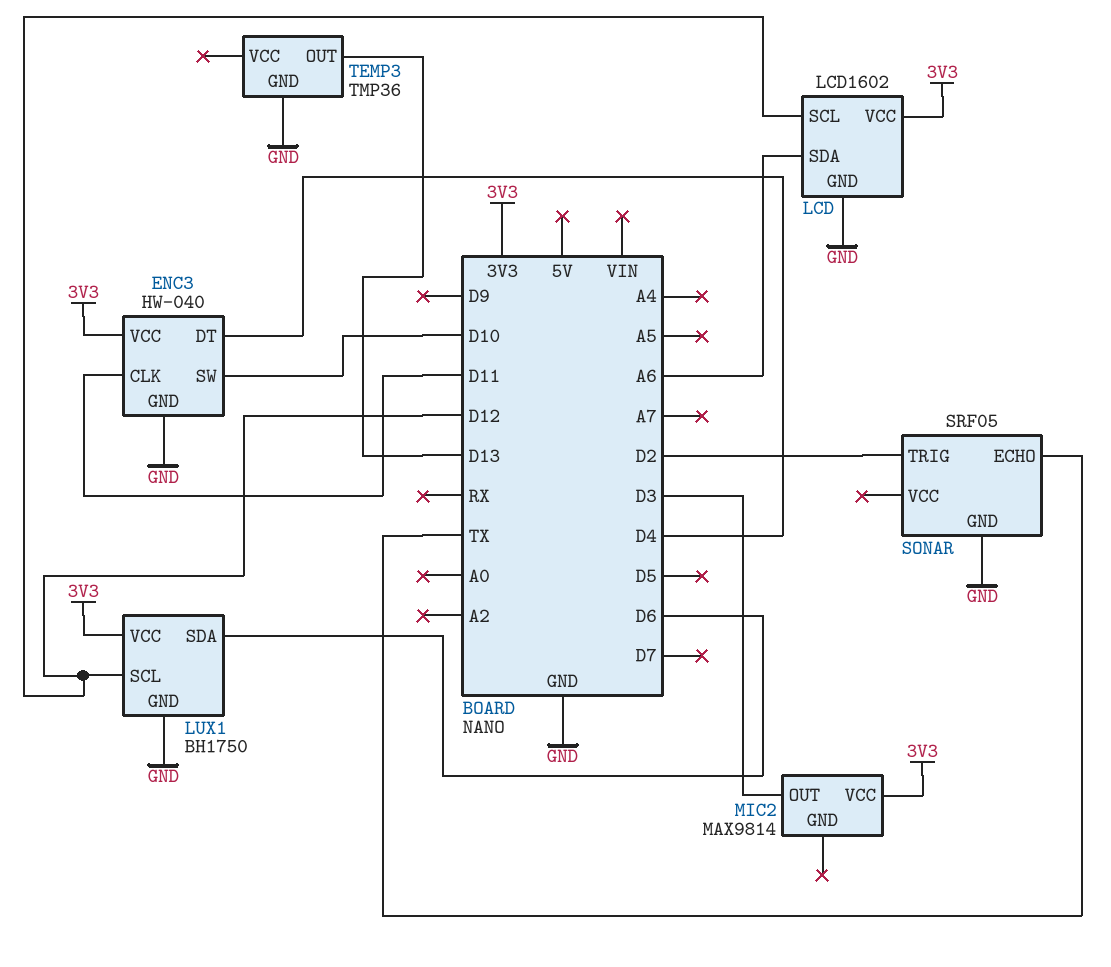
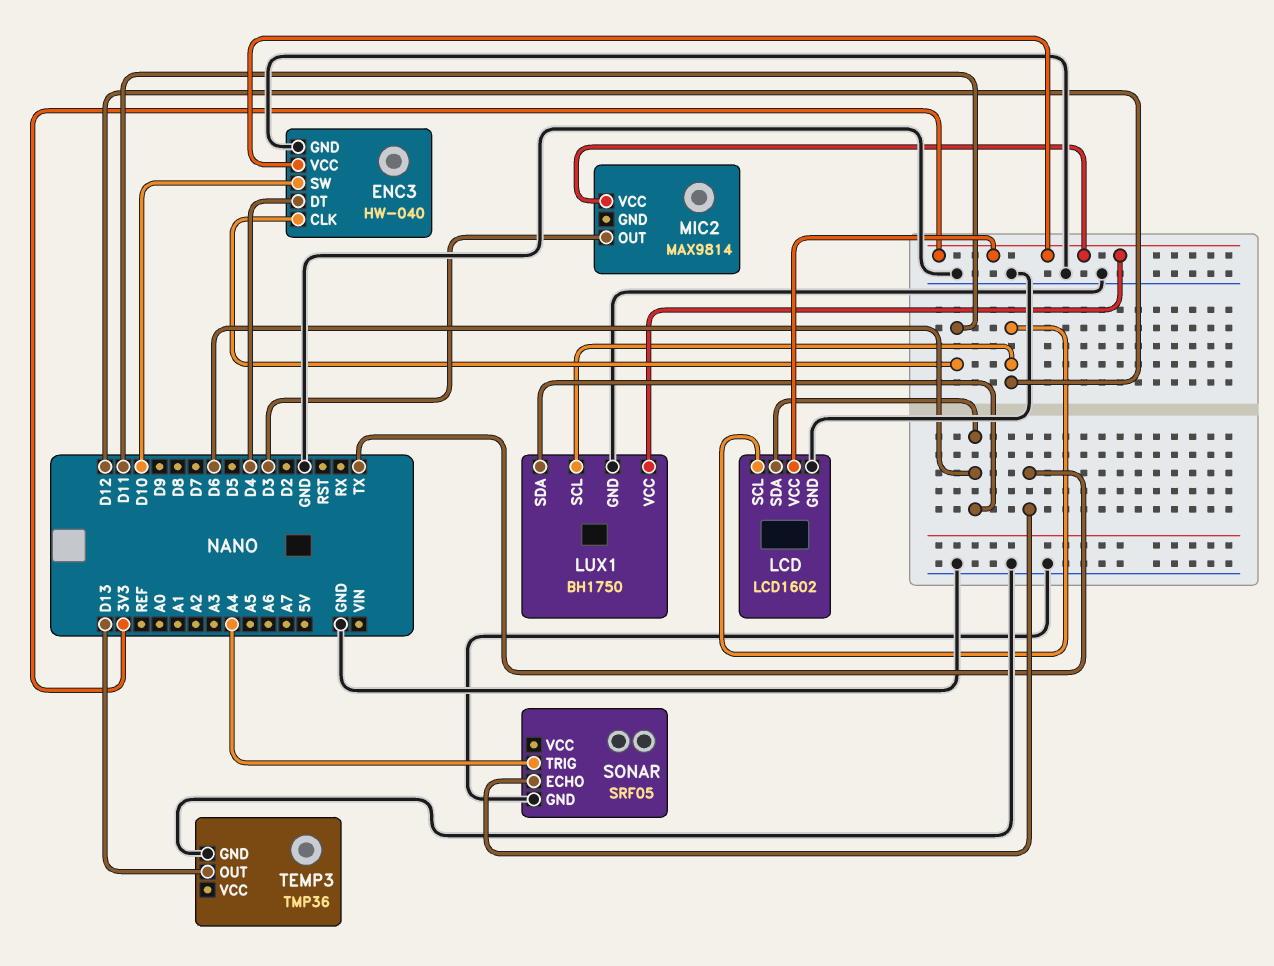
LCD pin SDA: A6 -> D6
SONAR pin TRIG: D2 -> A4

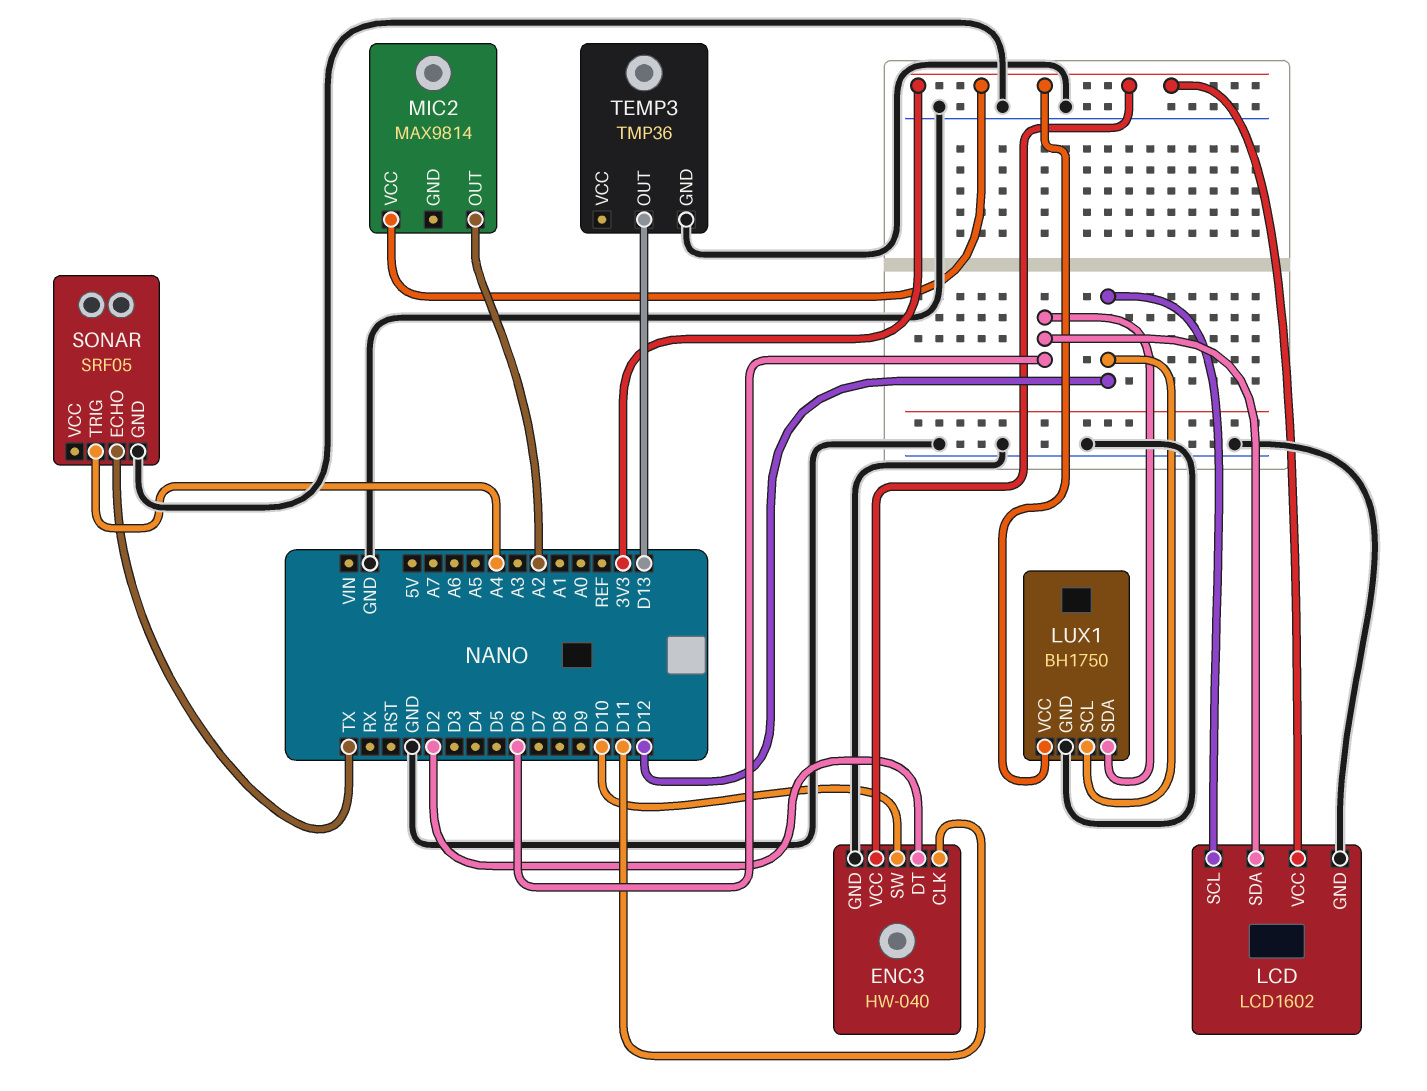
ENC3 pin DT: D4 -> D2
MIC2 pin OUT: D3 -> A2

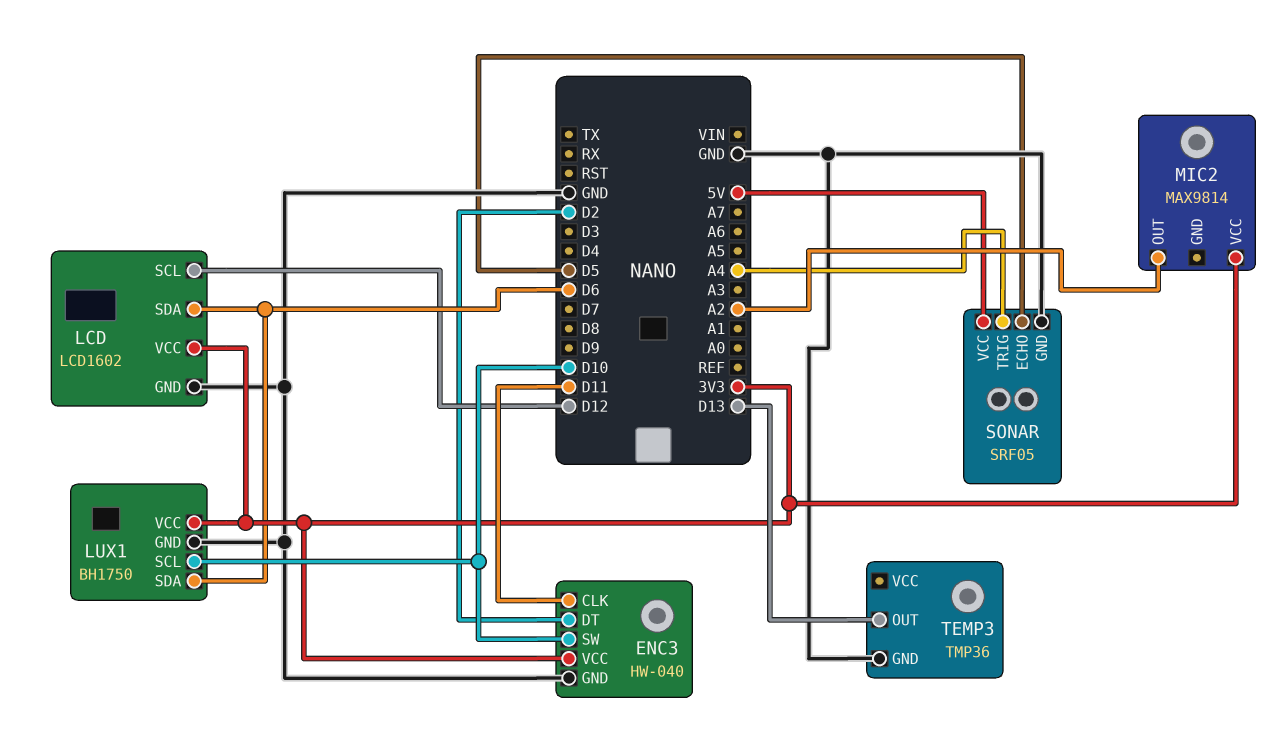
LUX1 pin SCL: D12 -> D10
SONAR pin ECHO: TX -> D5
SONAR pin VCC: none -> 5V

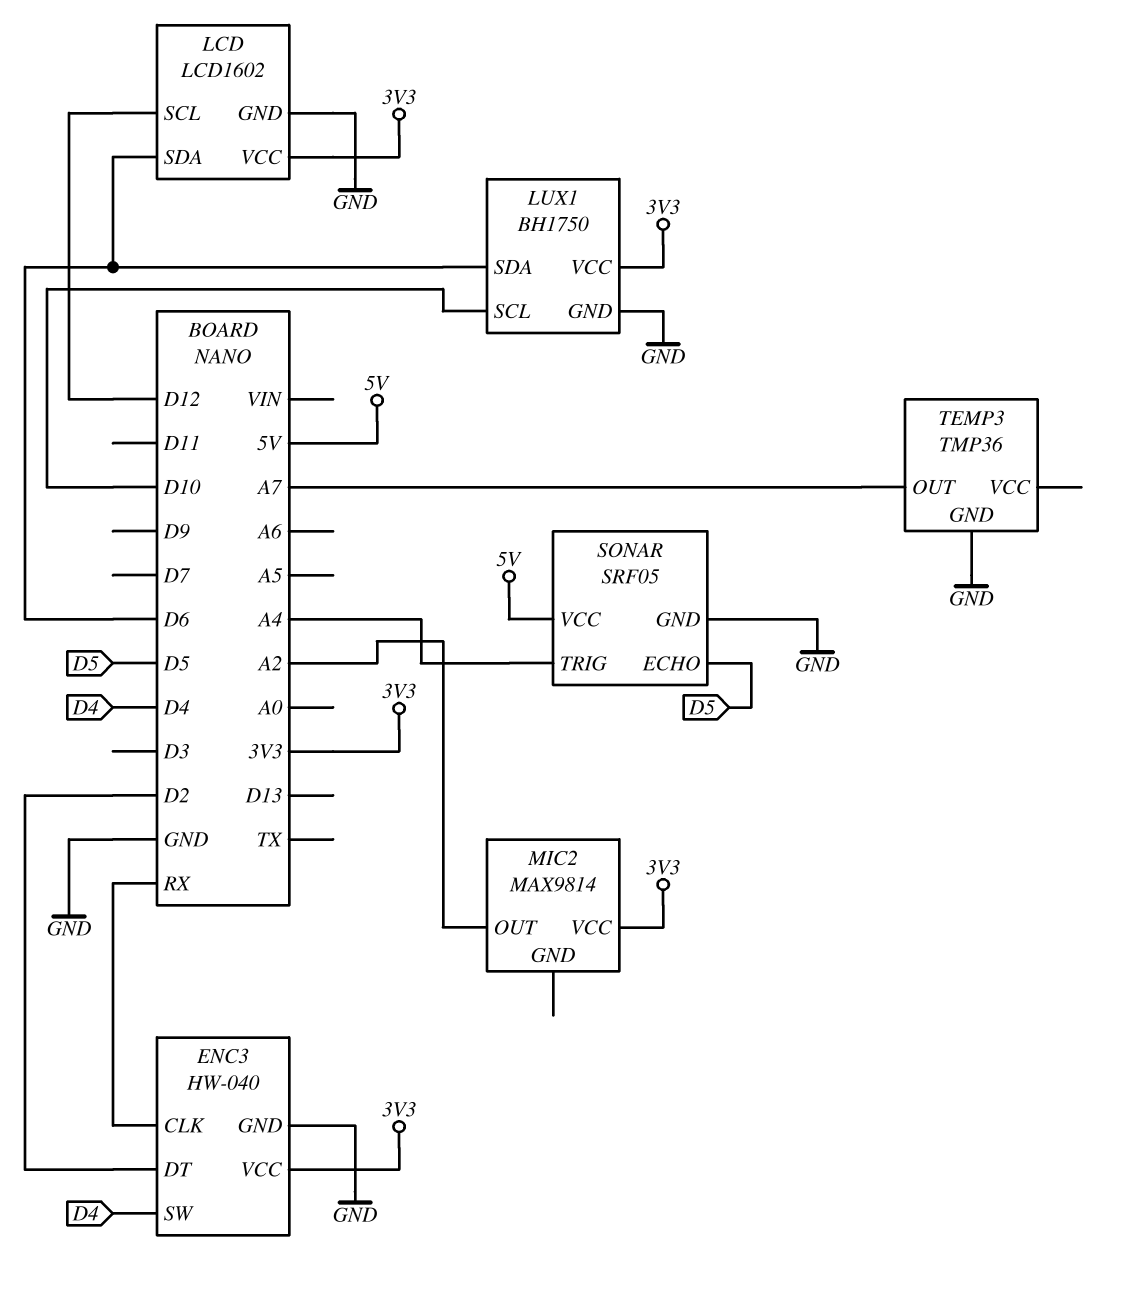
ENC3 pin CLK: D11 -> RX
ENC3 pin SW: D10 -> D4
TEMP3 pin OUT: D13 -> A7

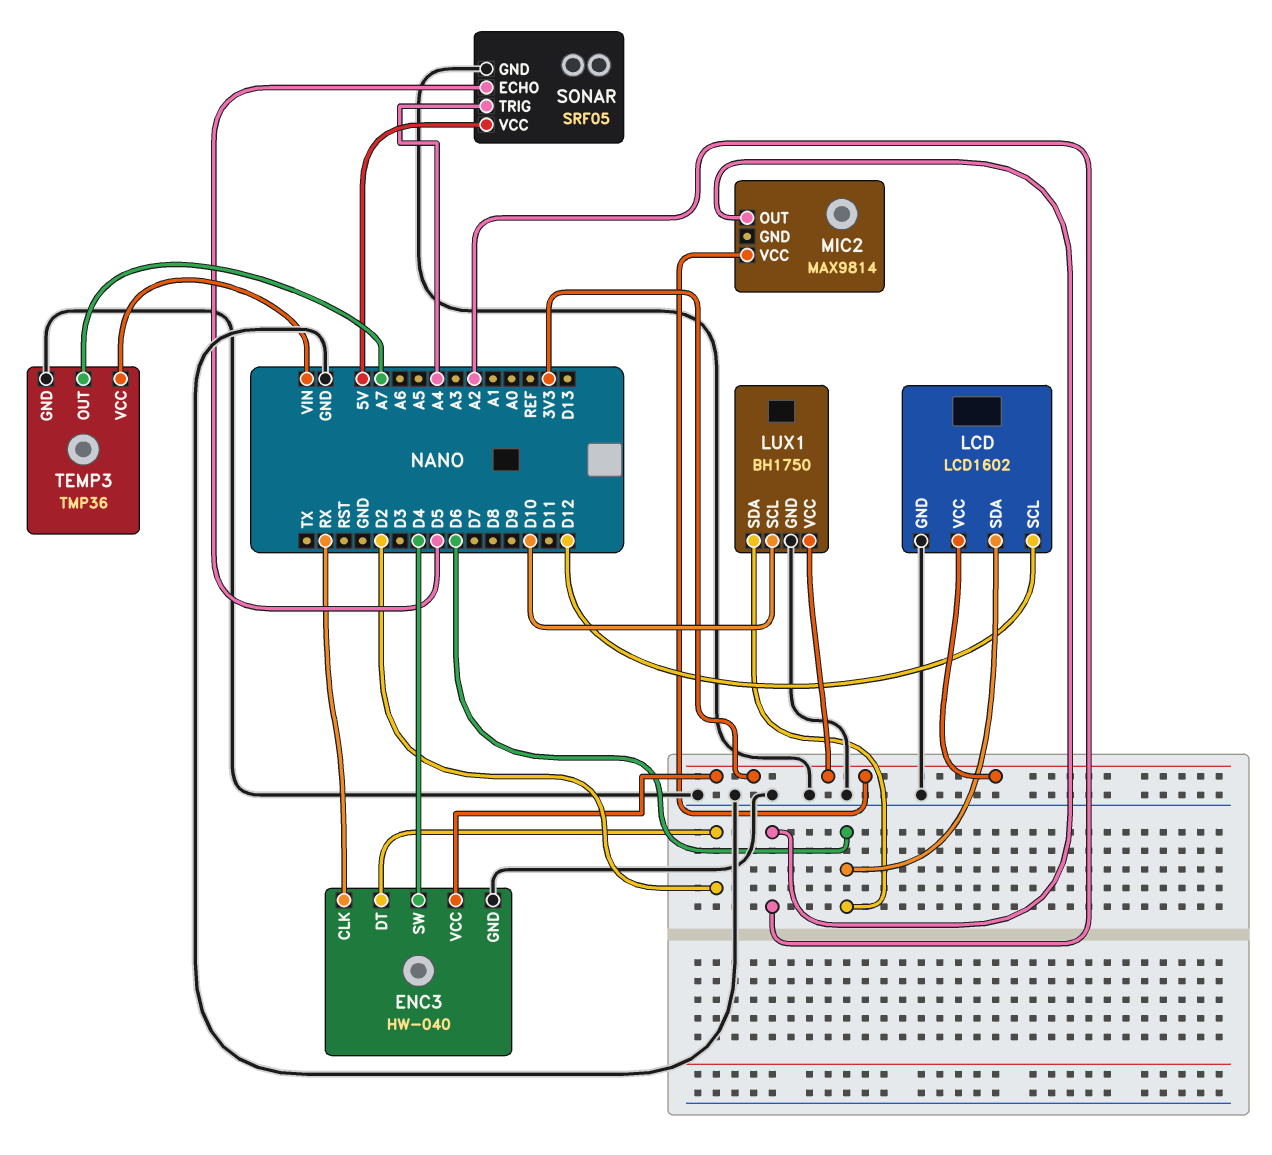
TEMP3 pin VCC: none -> VIN

